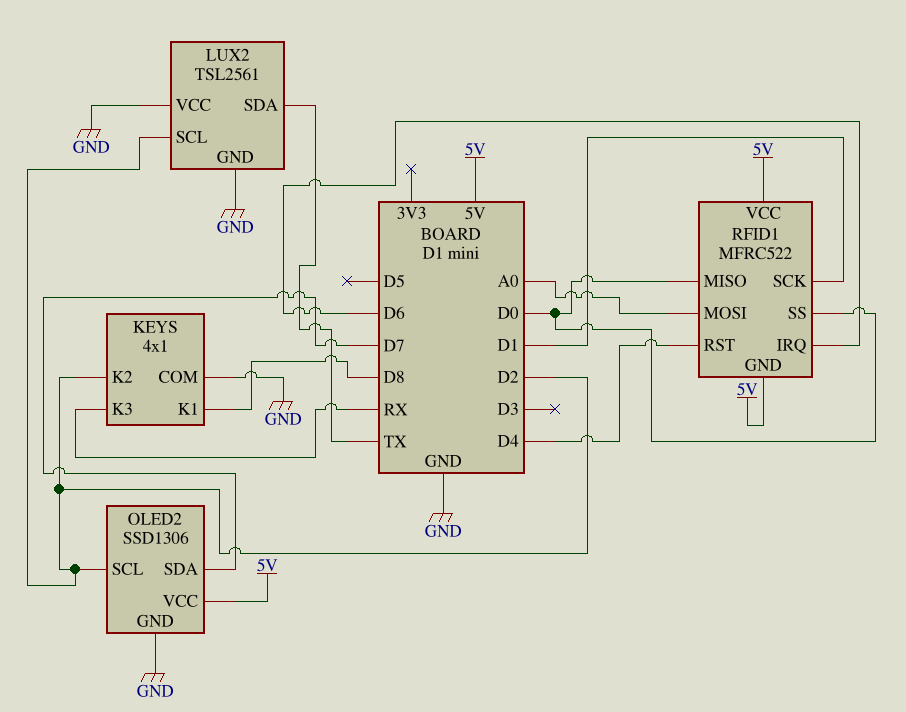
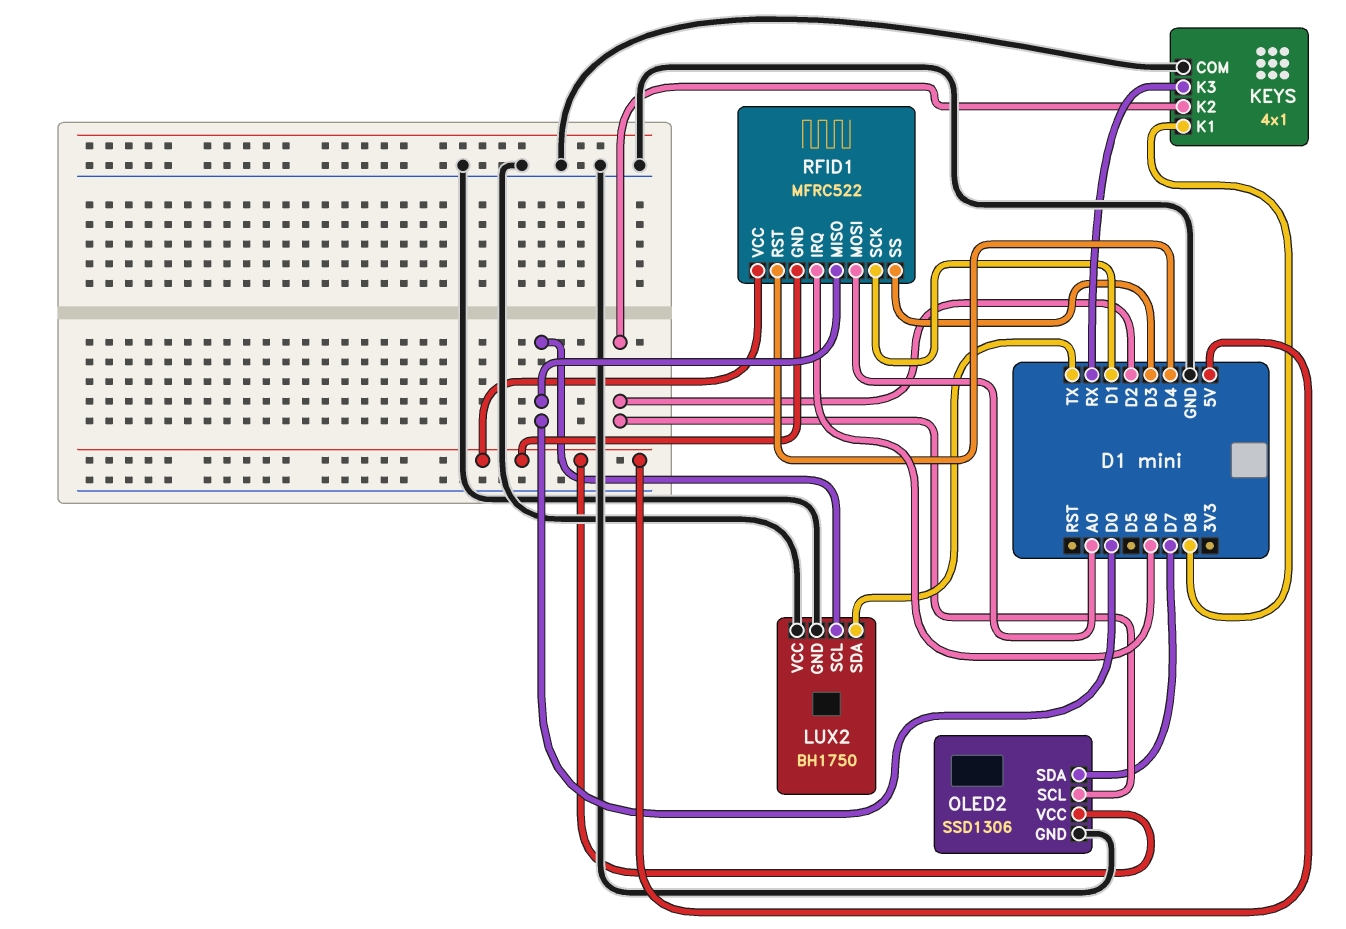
LUX2: TSL2561 -> BH1750
LUX2 pin SCL: D2 -> D0
RFID1 pin SS: D0 -> D3

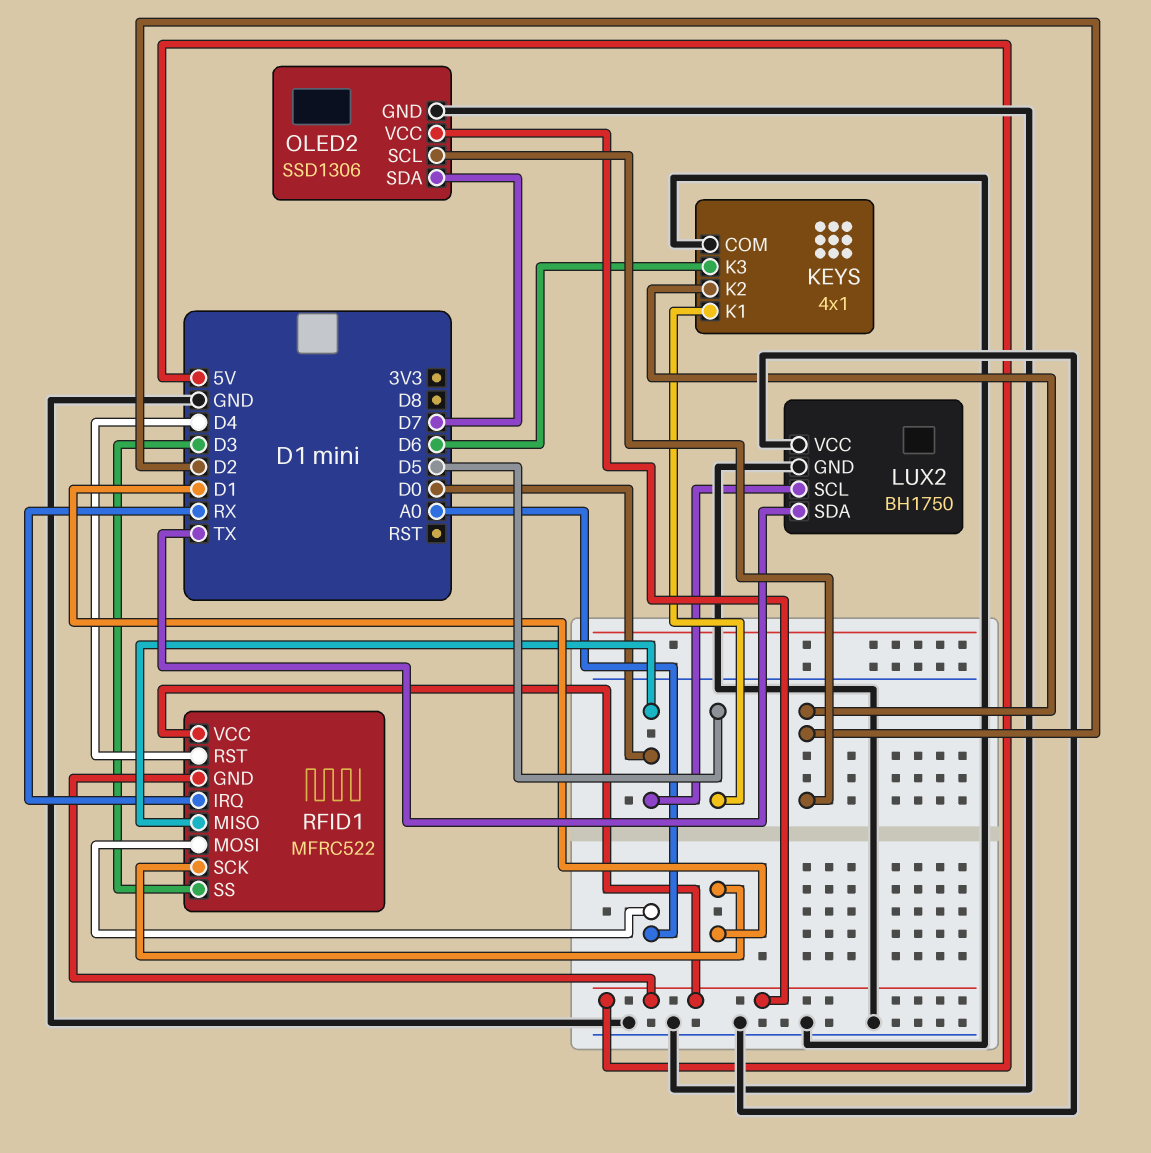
KEYS pin K1: D8 -> D5
KEYS pin K3: RX -> D6
RFID1 pin IRQ: D6 -> RX

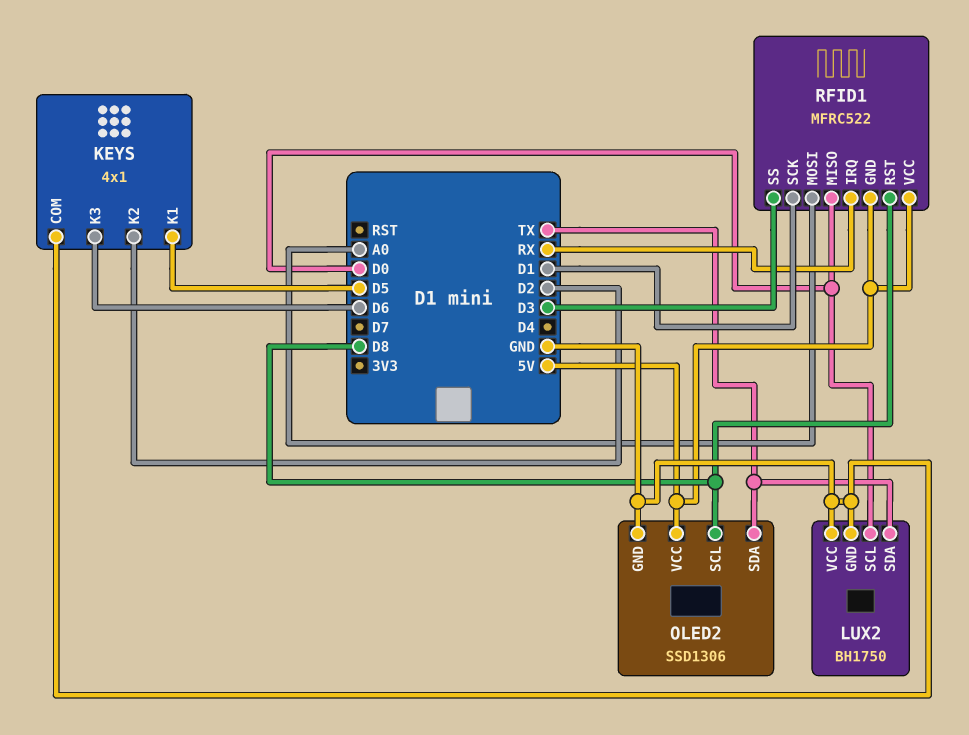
OLED2 pin SCL: D2 -> D8
OLED2 pin SDA: D7 -> TX
RFID1 pin RST: D4 -> D8

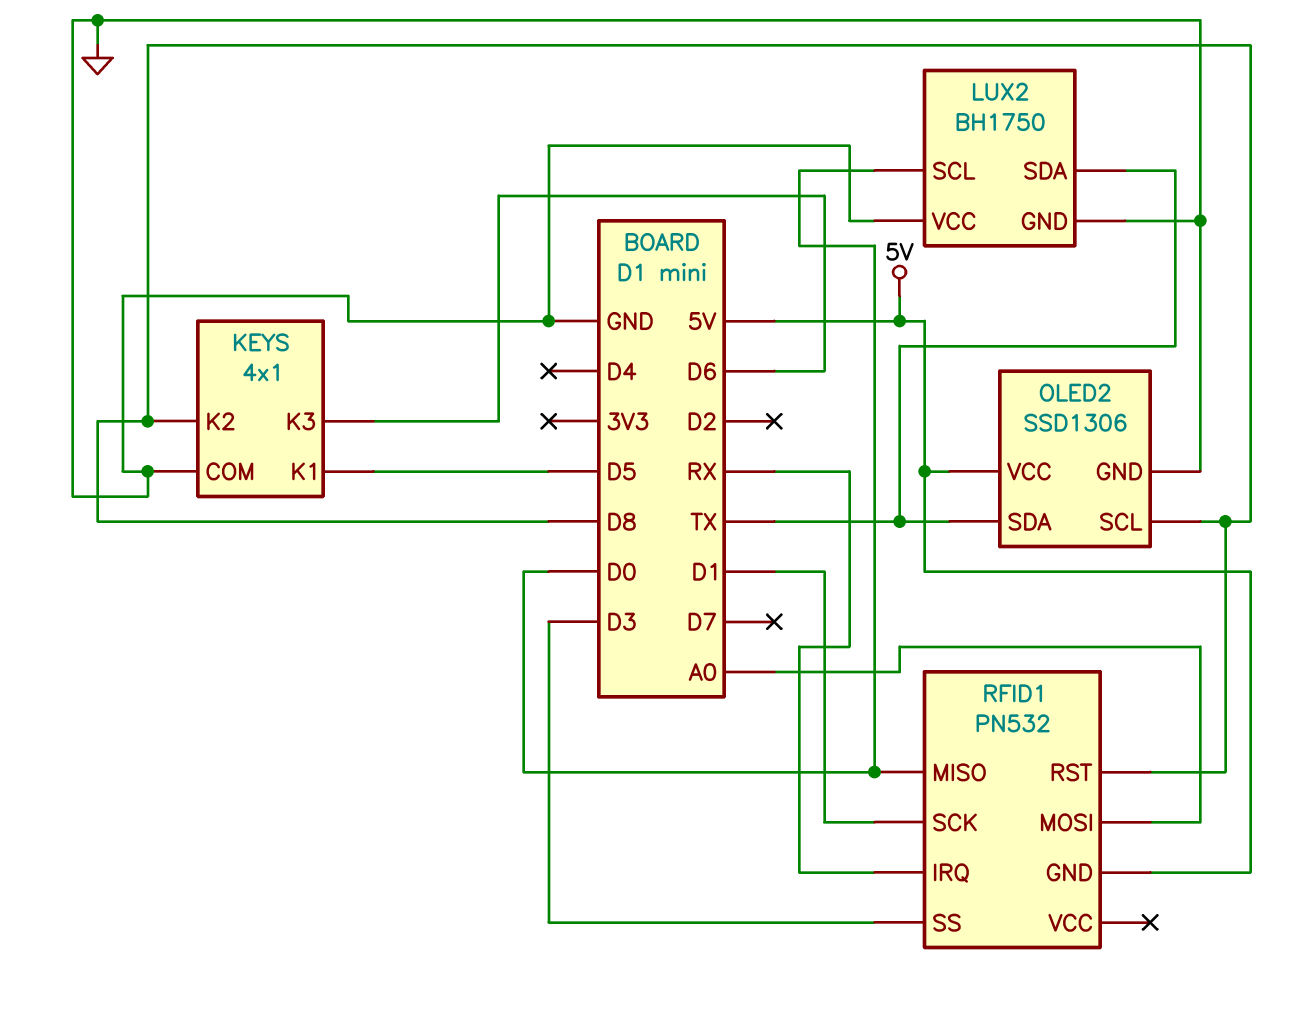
KEYS pin K2: D2 -> D8
RFID1: MFRC522 -> PN532
RFID1 pin VCC: 5V -> none

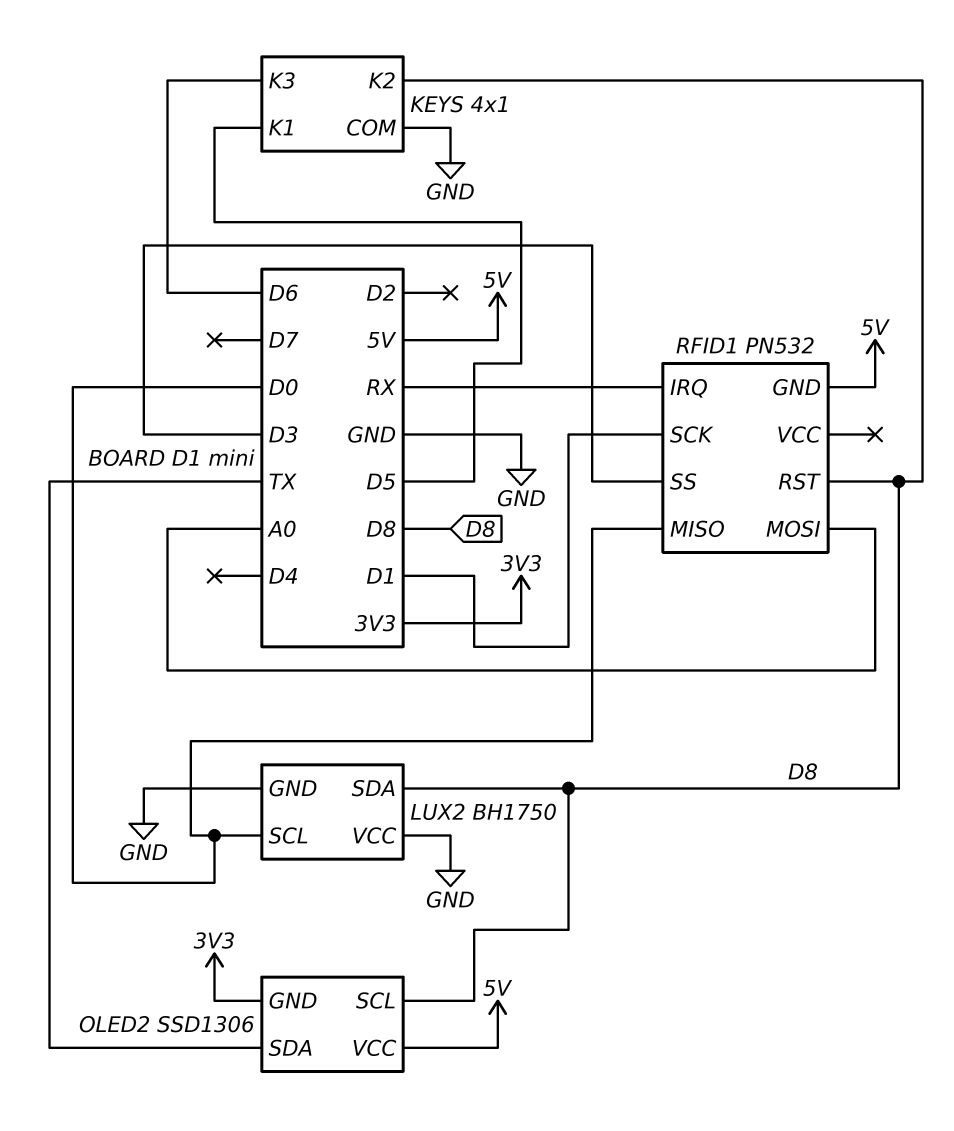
LUX2 pin SDA: TX -> D8
OLED2 pin GND: GND -> 3V3

